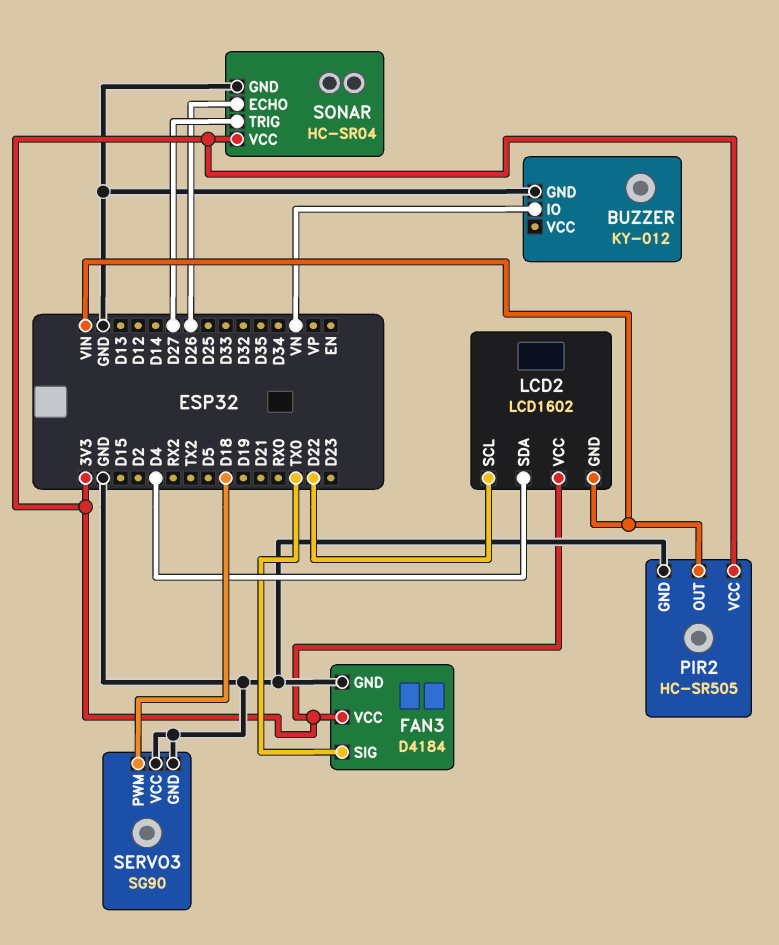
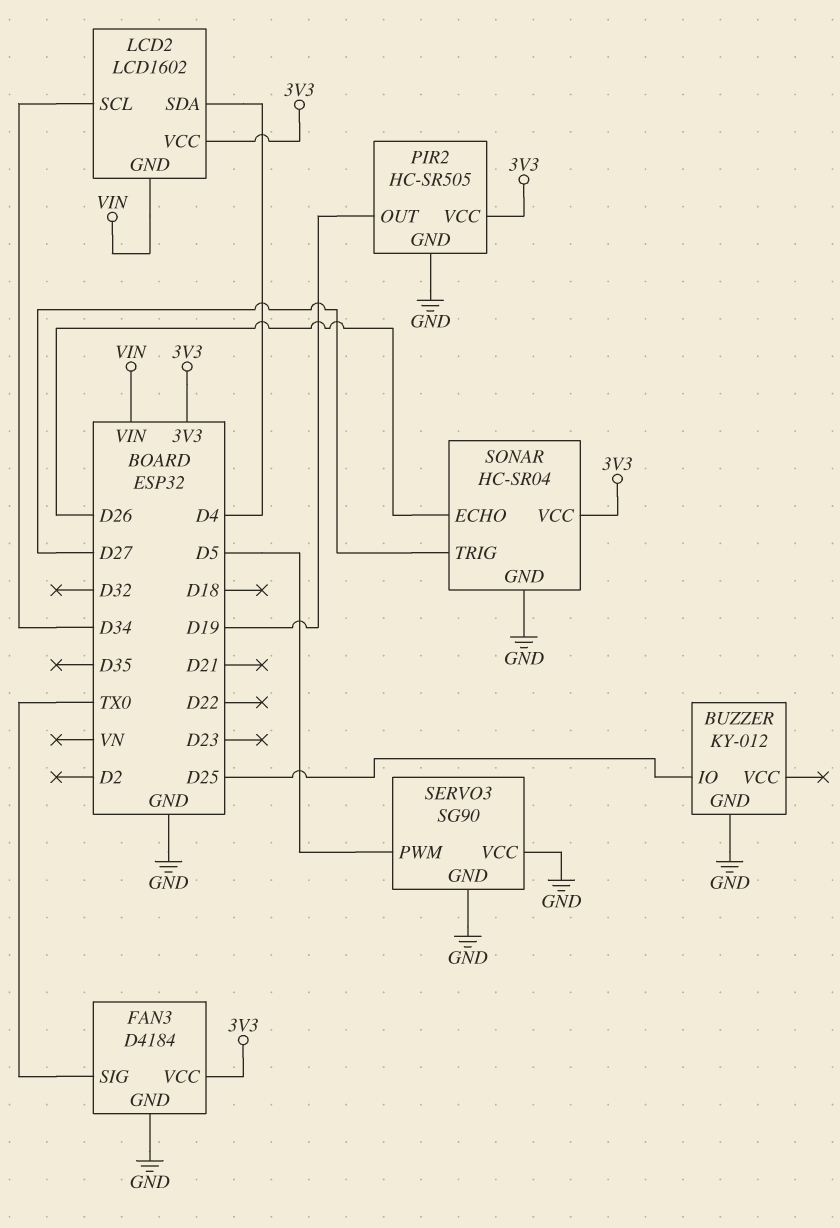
BUZZER pin IO: VN -> D25
LCD2 pin SCL: D22 -> D34
PIR2 pin OUT: VIN -> D19
SERVO3 pin PWM: D18 -> D5

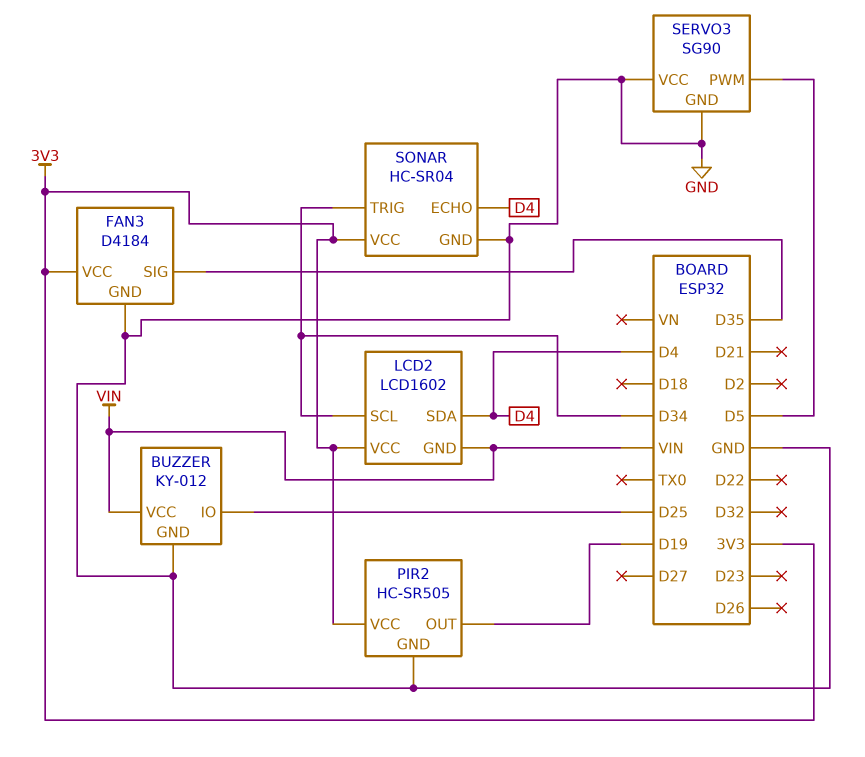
BUZZER pin VCC: none -> VIN
FAN3 pin SIG: TX0 -> D35
SONAR pin ECHO: D26 -> D4
SONAR pin TRIG: D27 -> D34

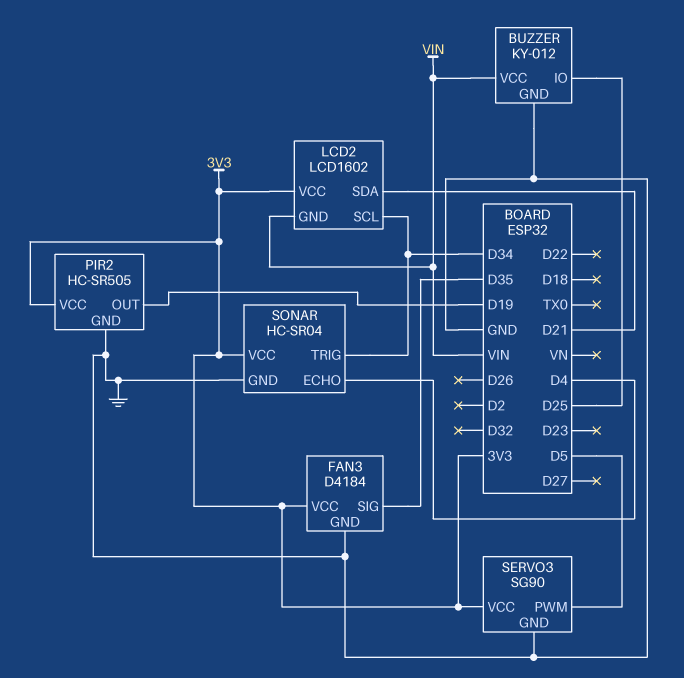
LCD2 pin SDA: D4 -> D21
SERVO3 pin VCC: GND -> 3V3

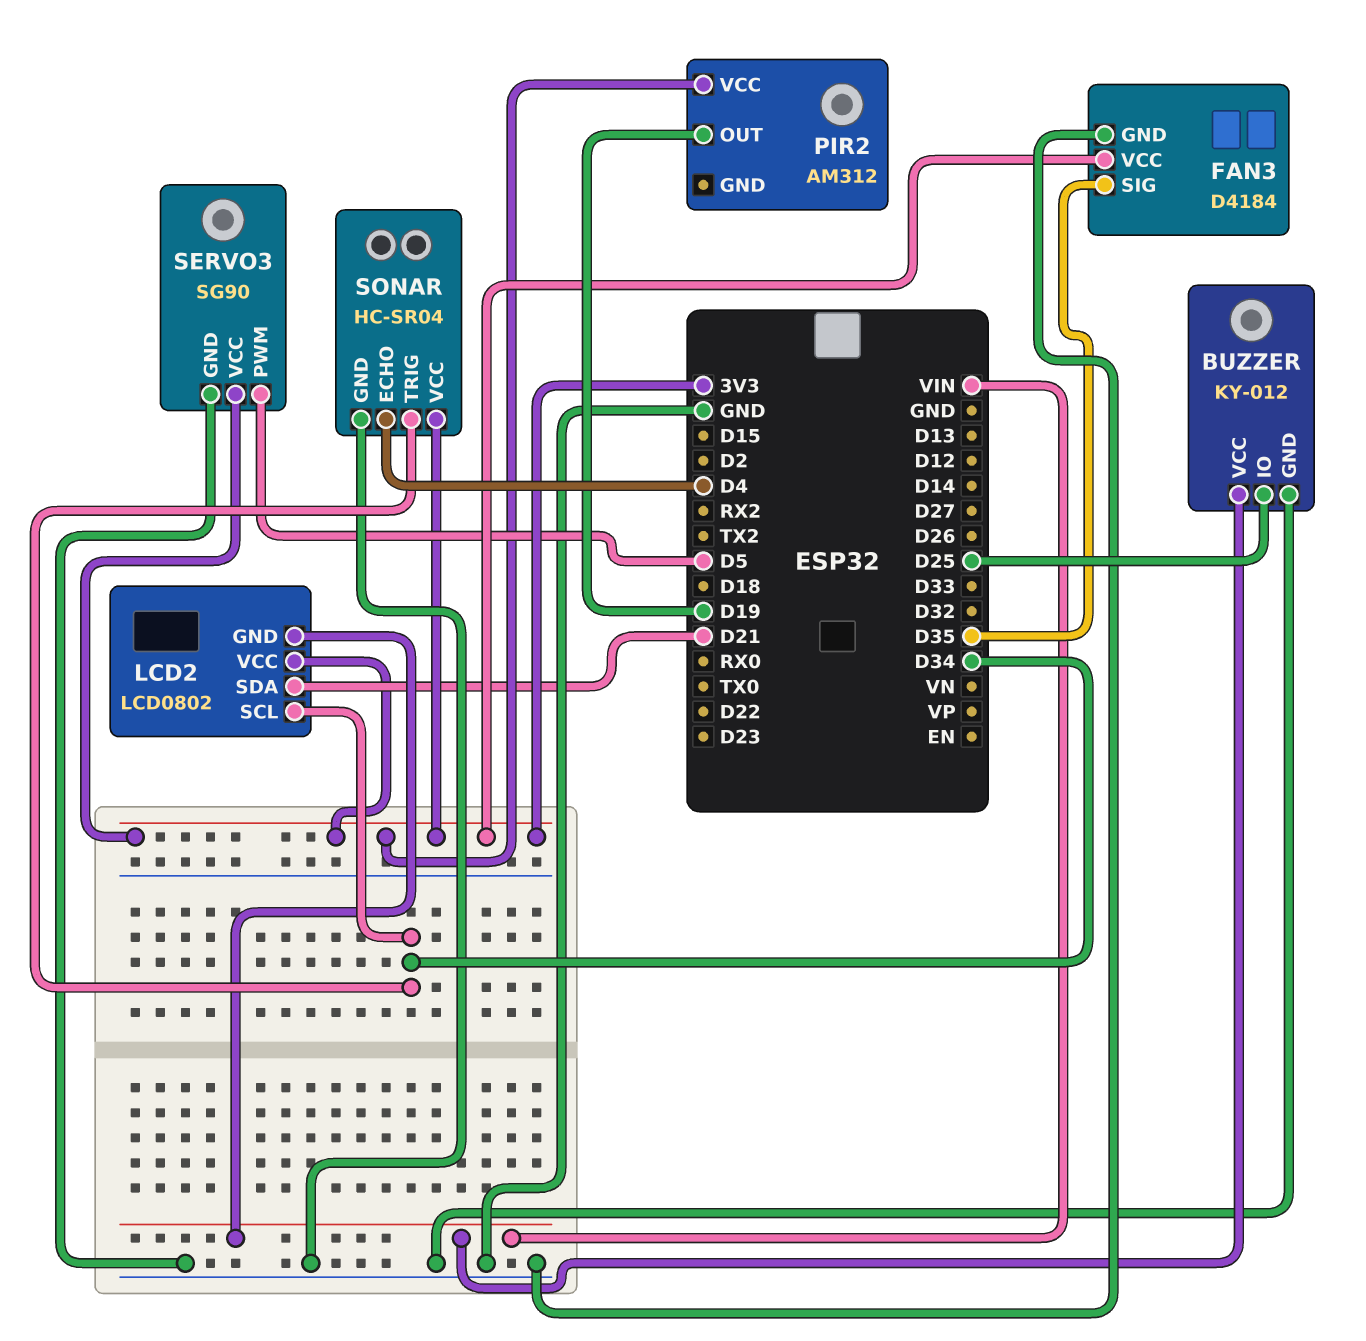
LCD2: LCD1602 -> LCD0802
PIR2: HC-SR505 -> AM312
PIR2 pin GND: GND -> none

